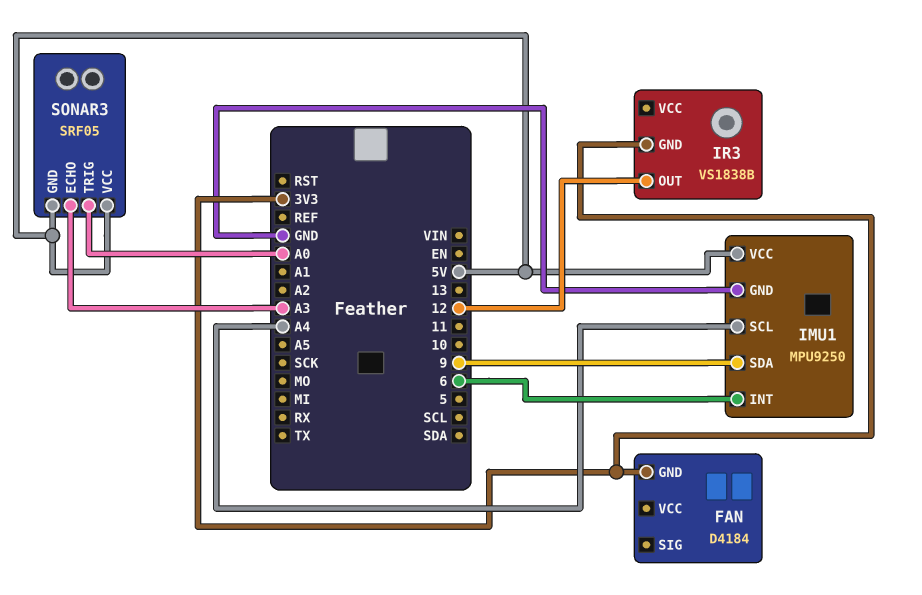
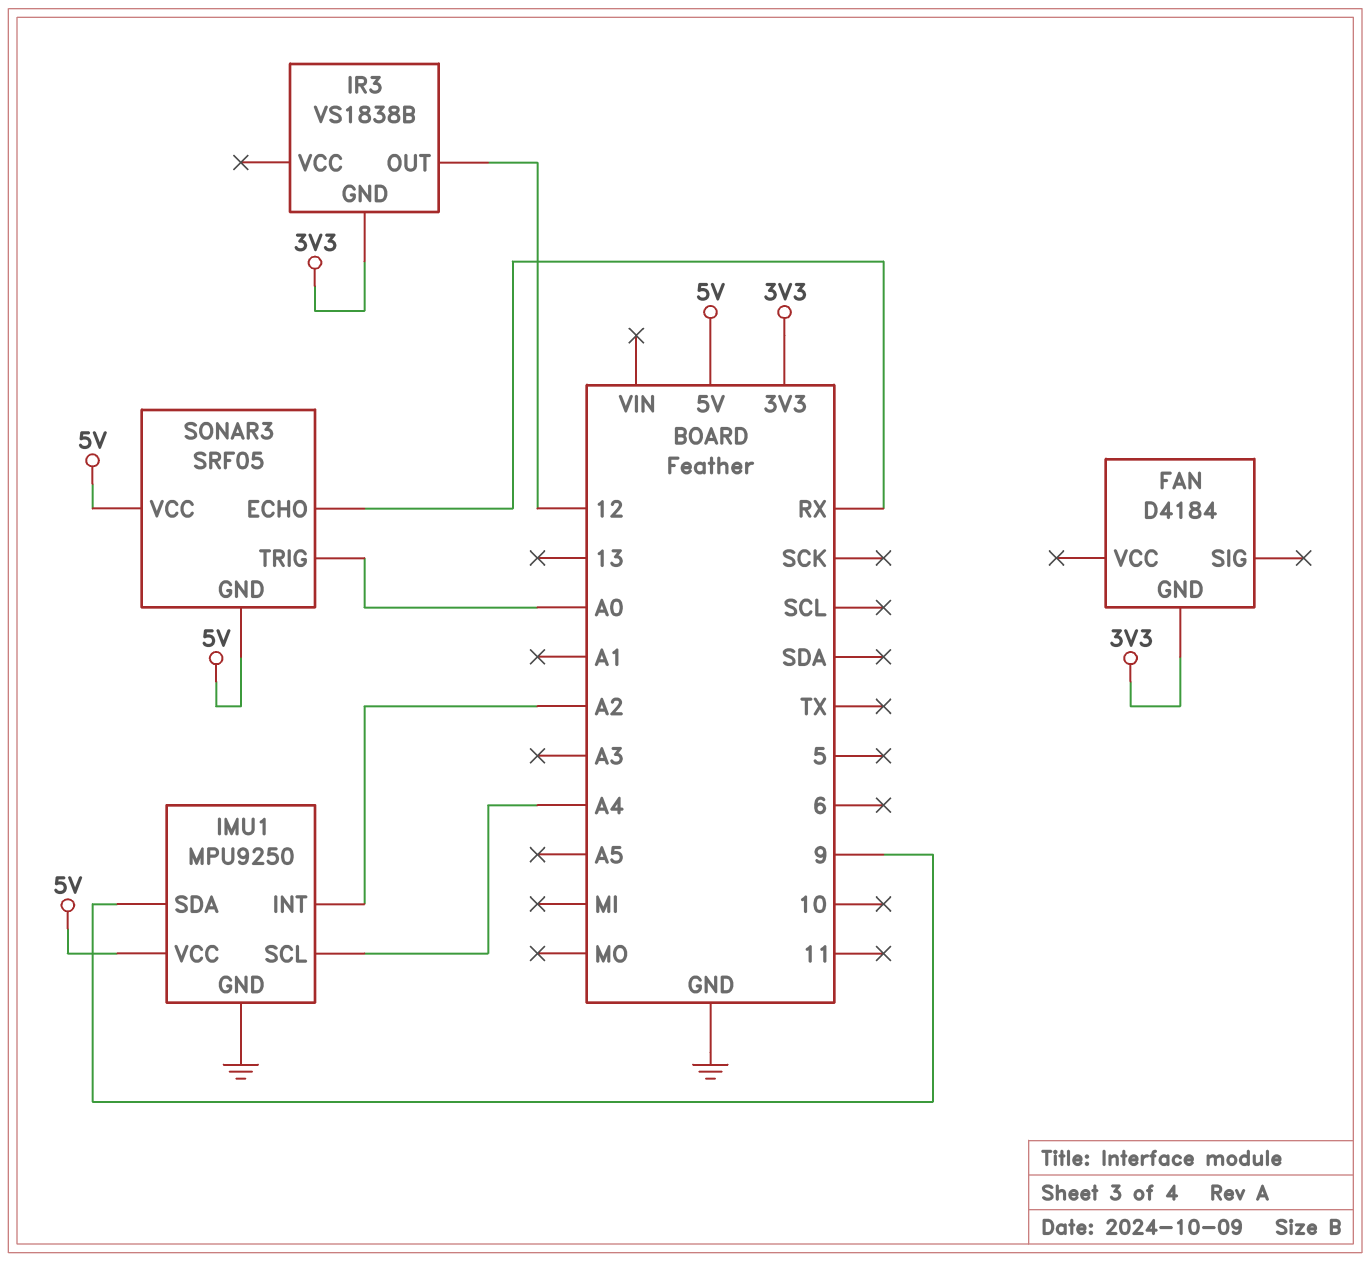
IMU1 pin INT: 6 -> A2
SONAR3 pin ECHO: A3 -> RX

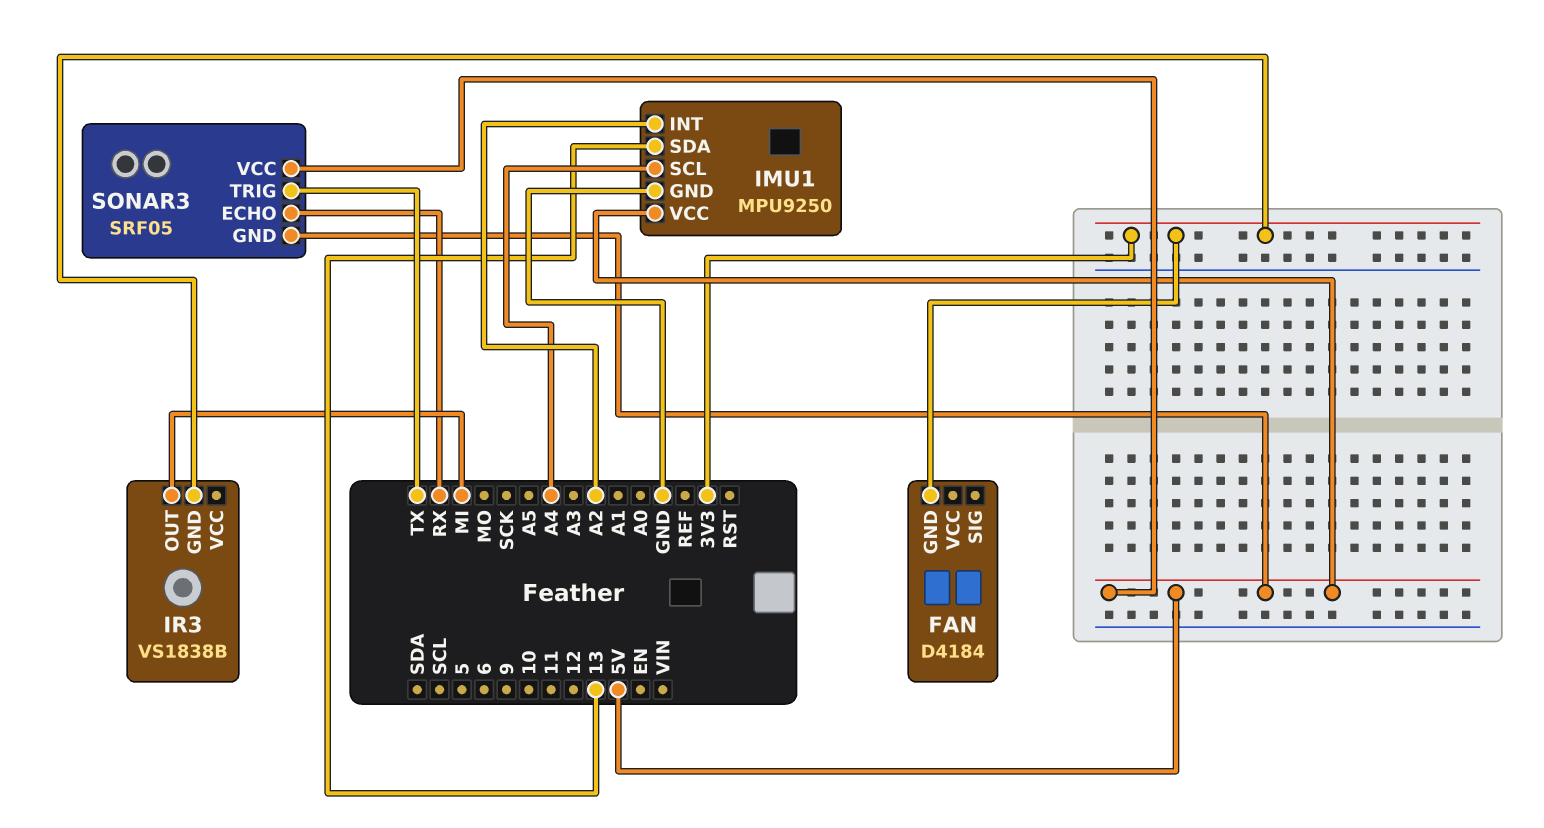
IMU1 pin SDA: 9 -> 13
IR3 pin OUT: 12 -> MI
SONAR3 pin TRIG: A0 -> TX

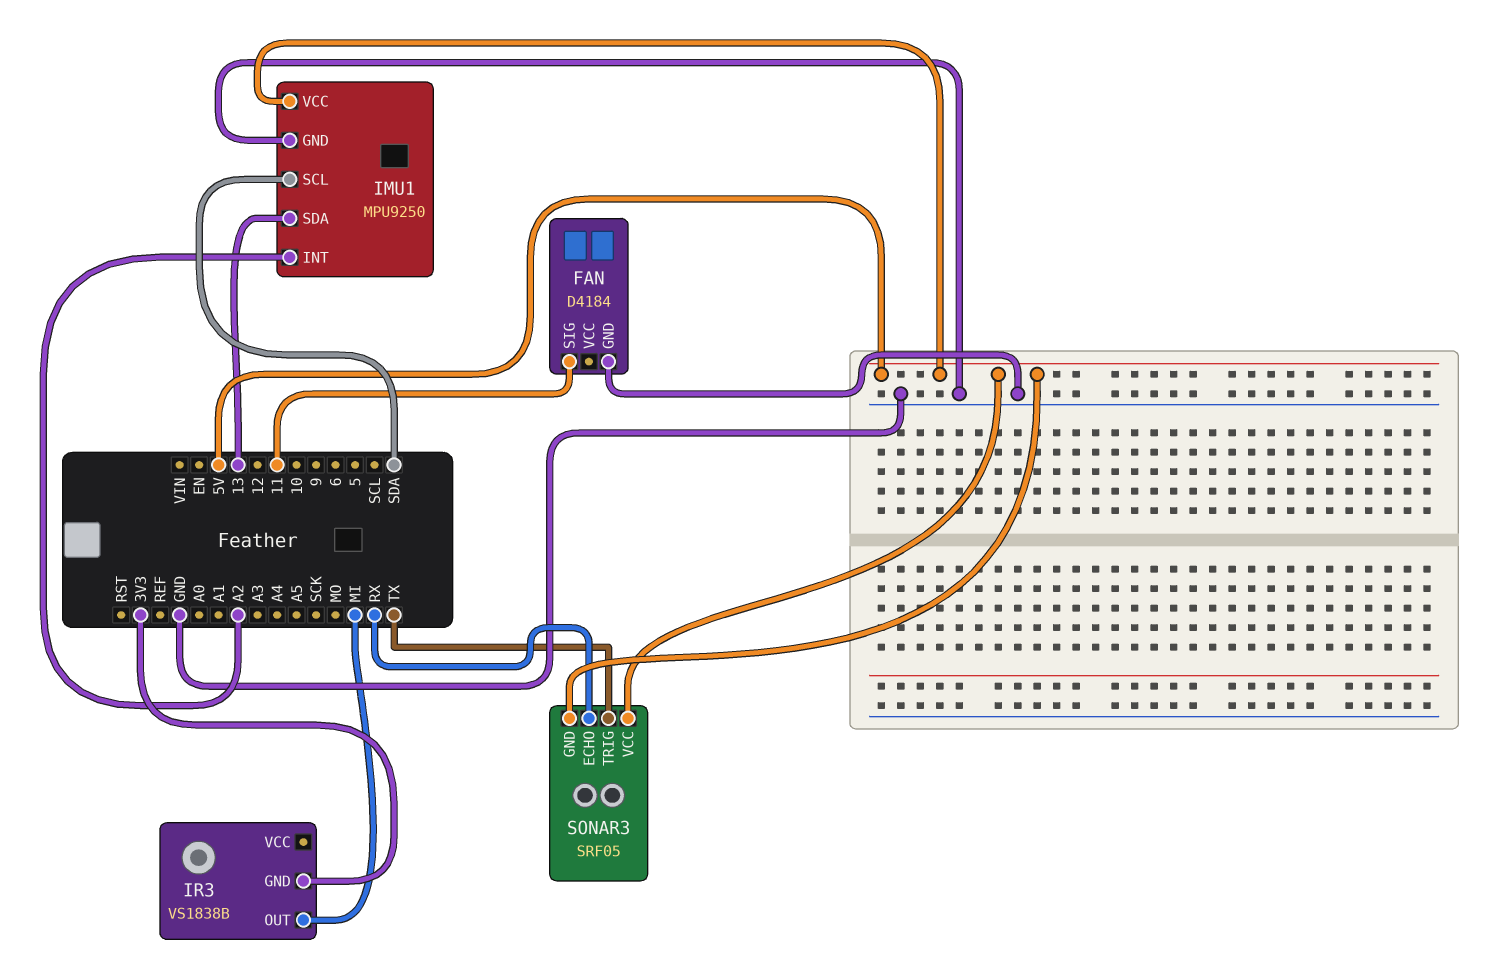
FAN pin GND: 3V3 -> GND
FAN pin SIG: none -> 11
IMU1 pin SCL: A4 -> SDA

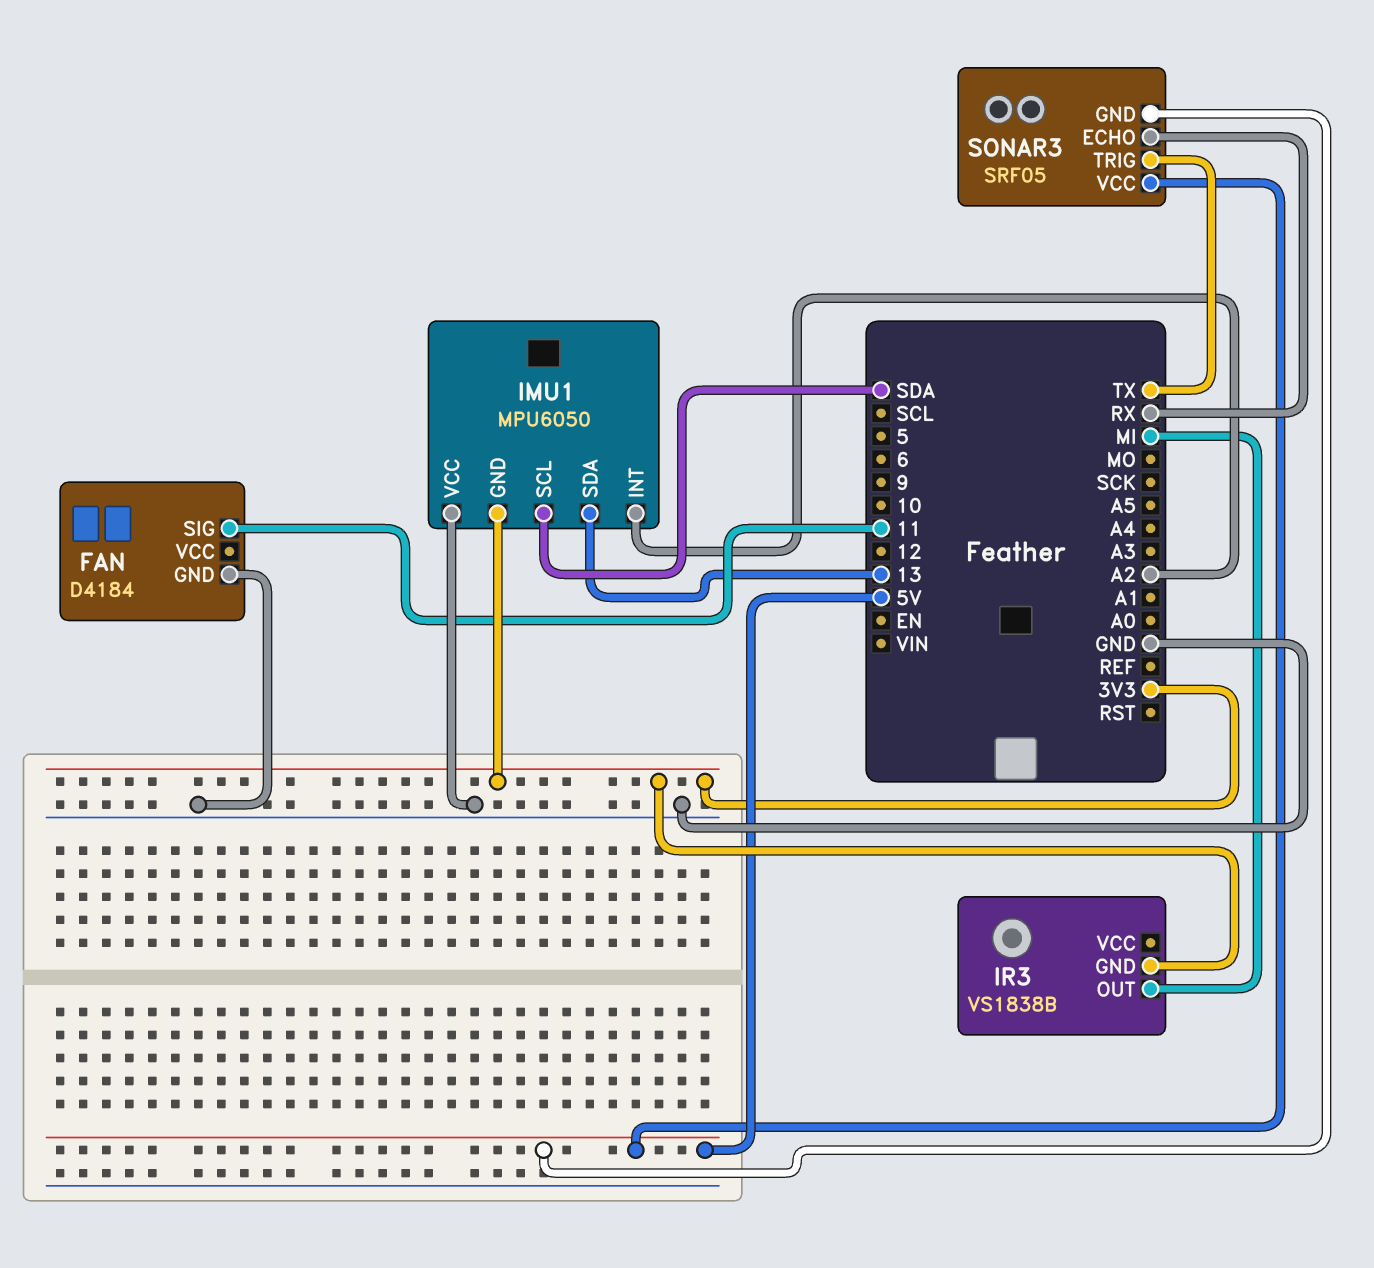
IMU1: MPU9250 -> MPU6050
IMU1 pin GND: GND -> 3V3
IMU1 pin VCC: 5V -> GND

